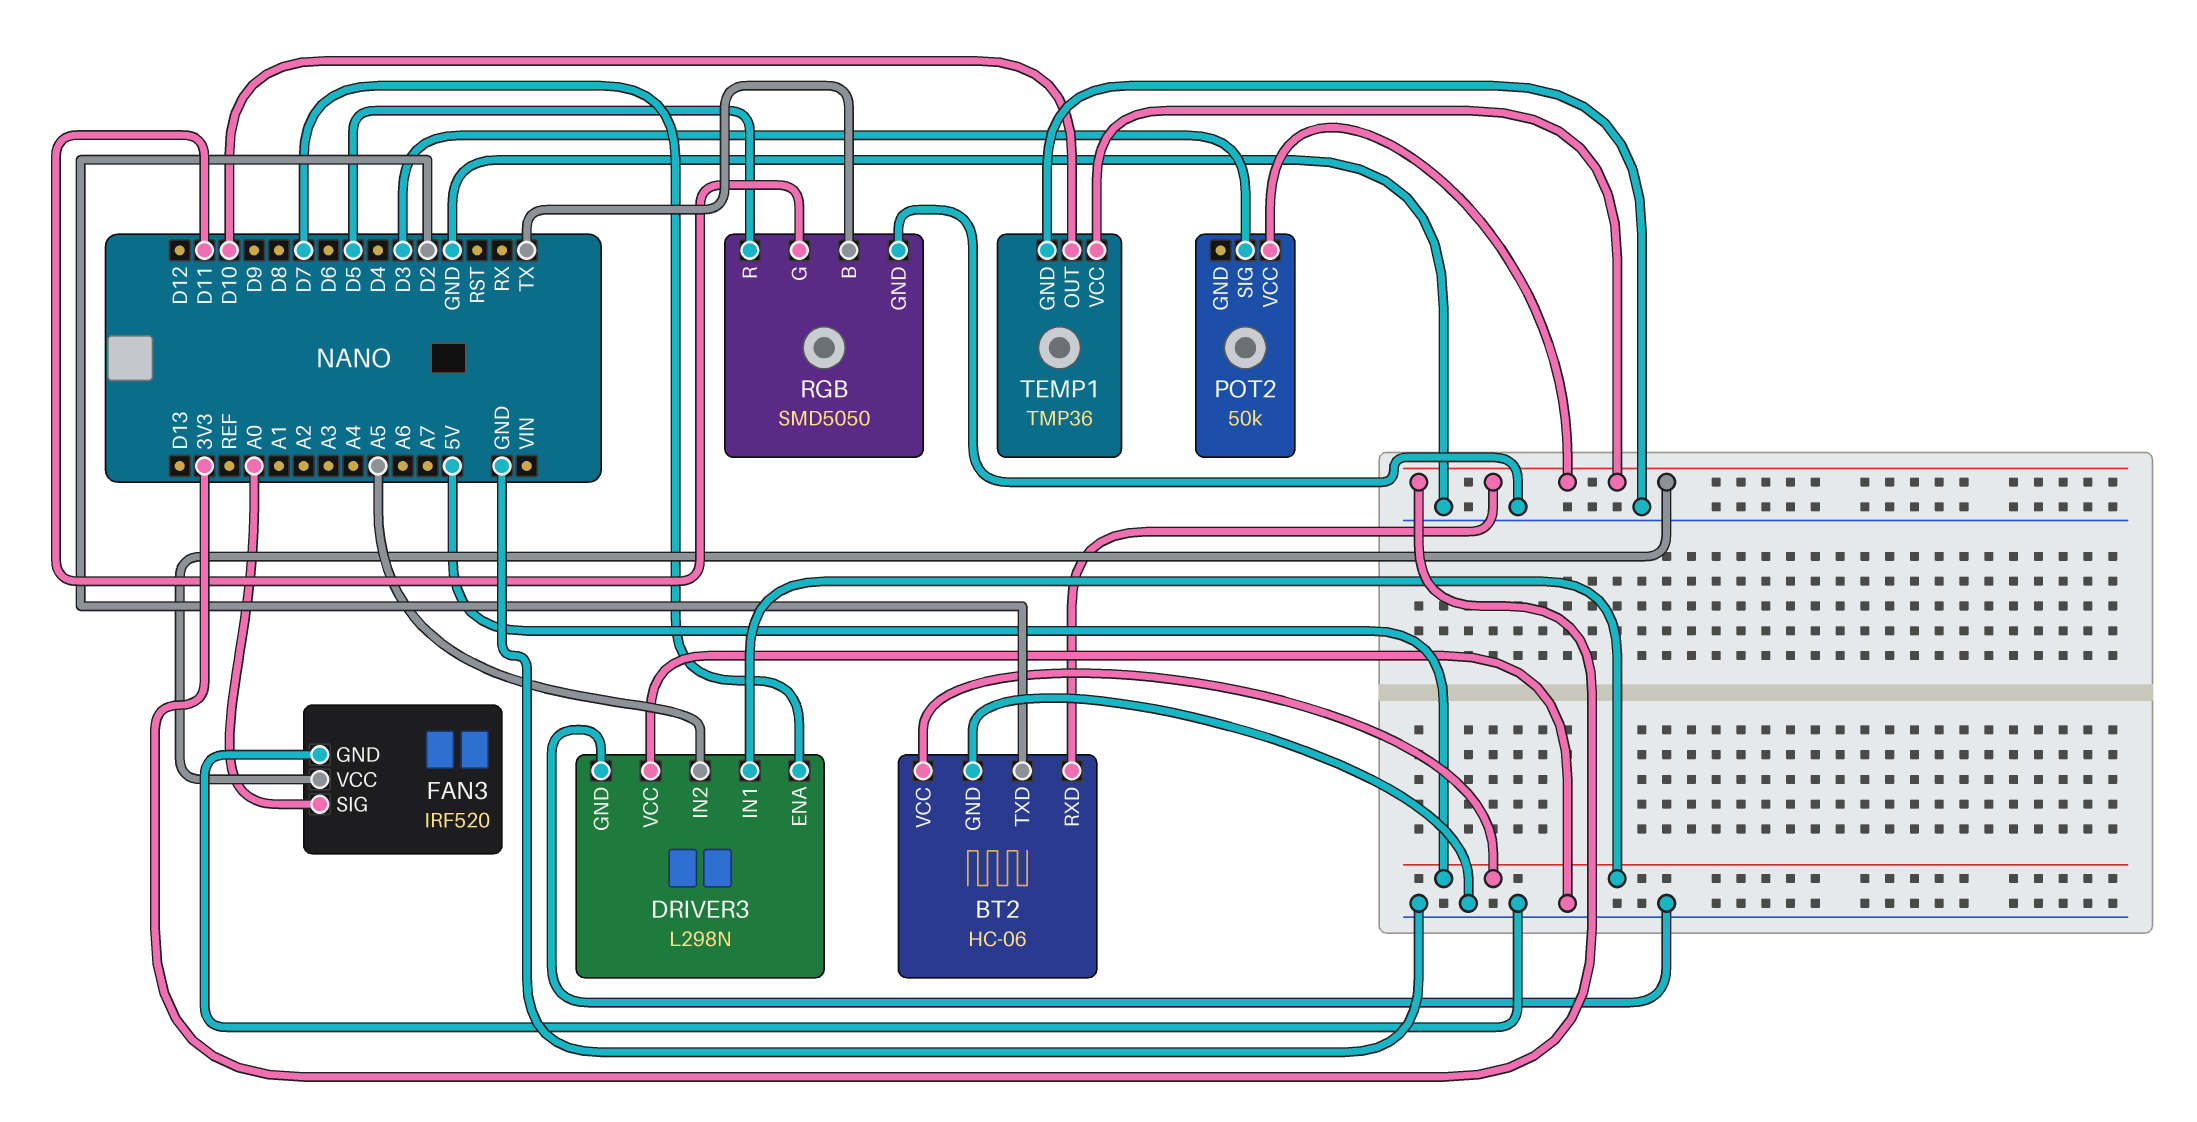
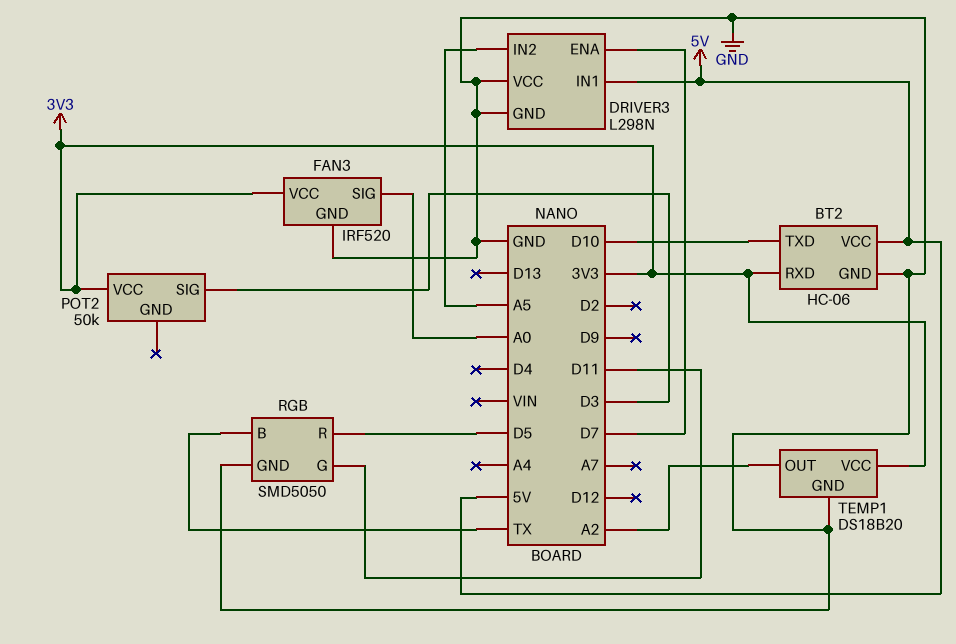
BT2 pin TXD: D2 -> D10
TEMP1: TMP36 -> DS18B20
TEMP1 pin OUT: D10 -> A2

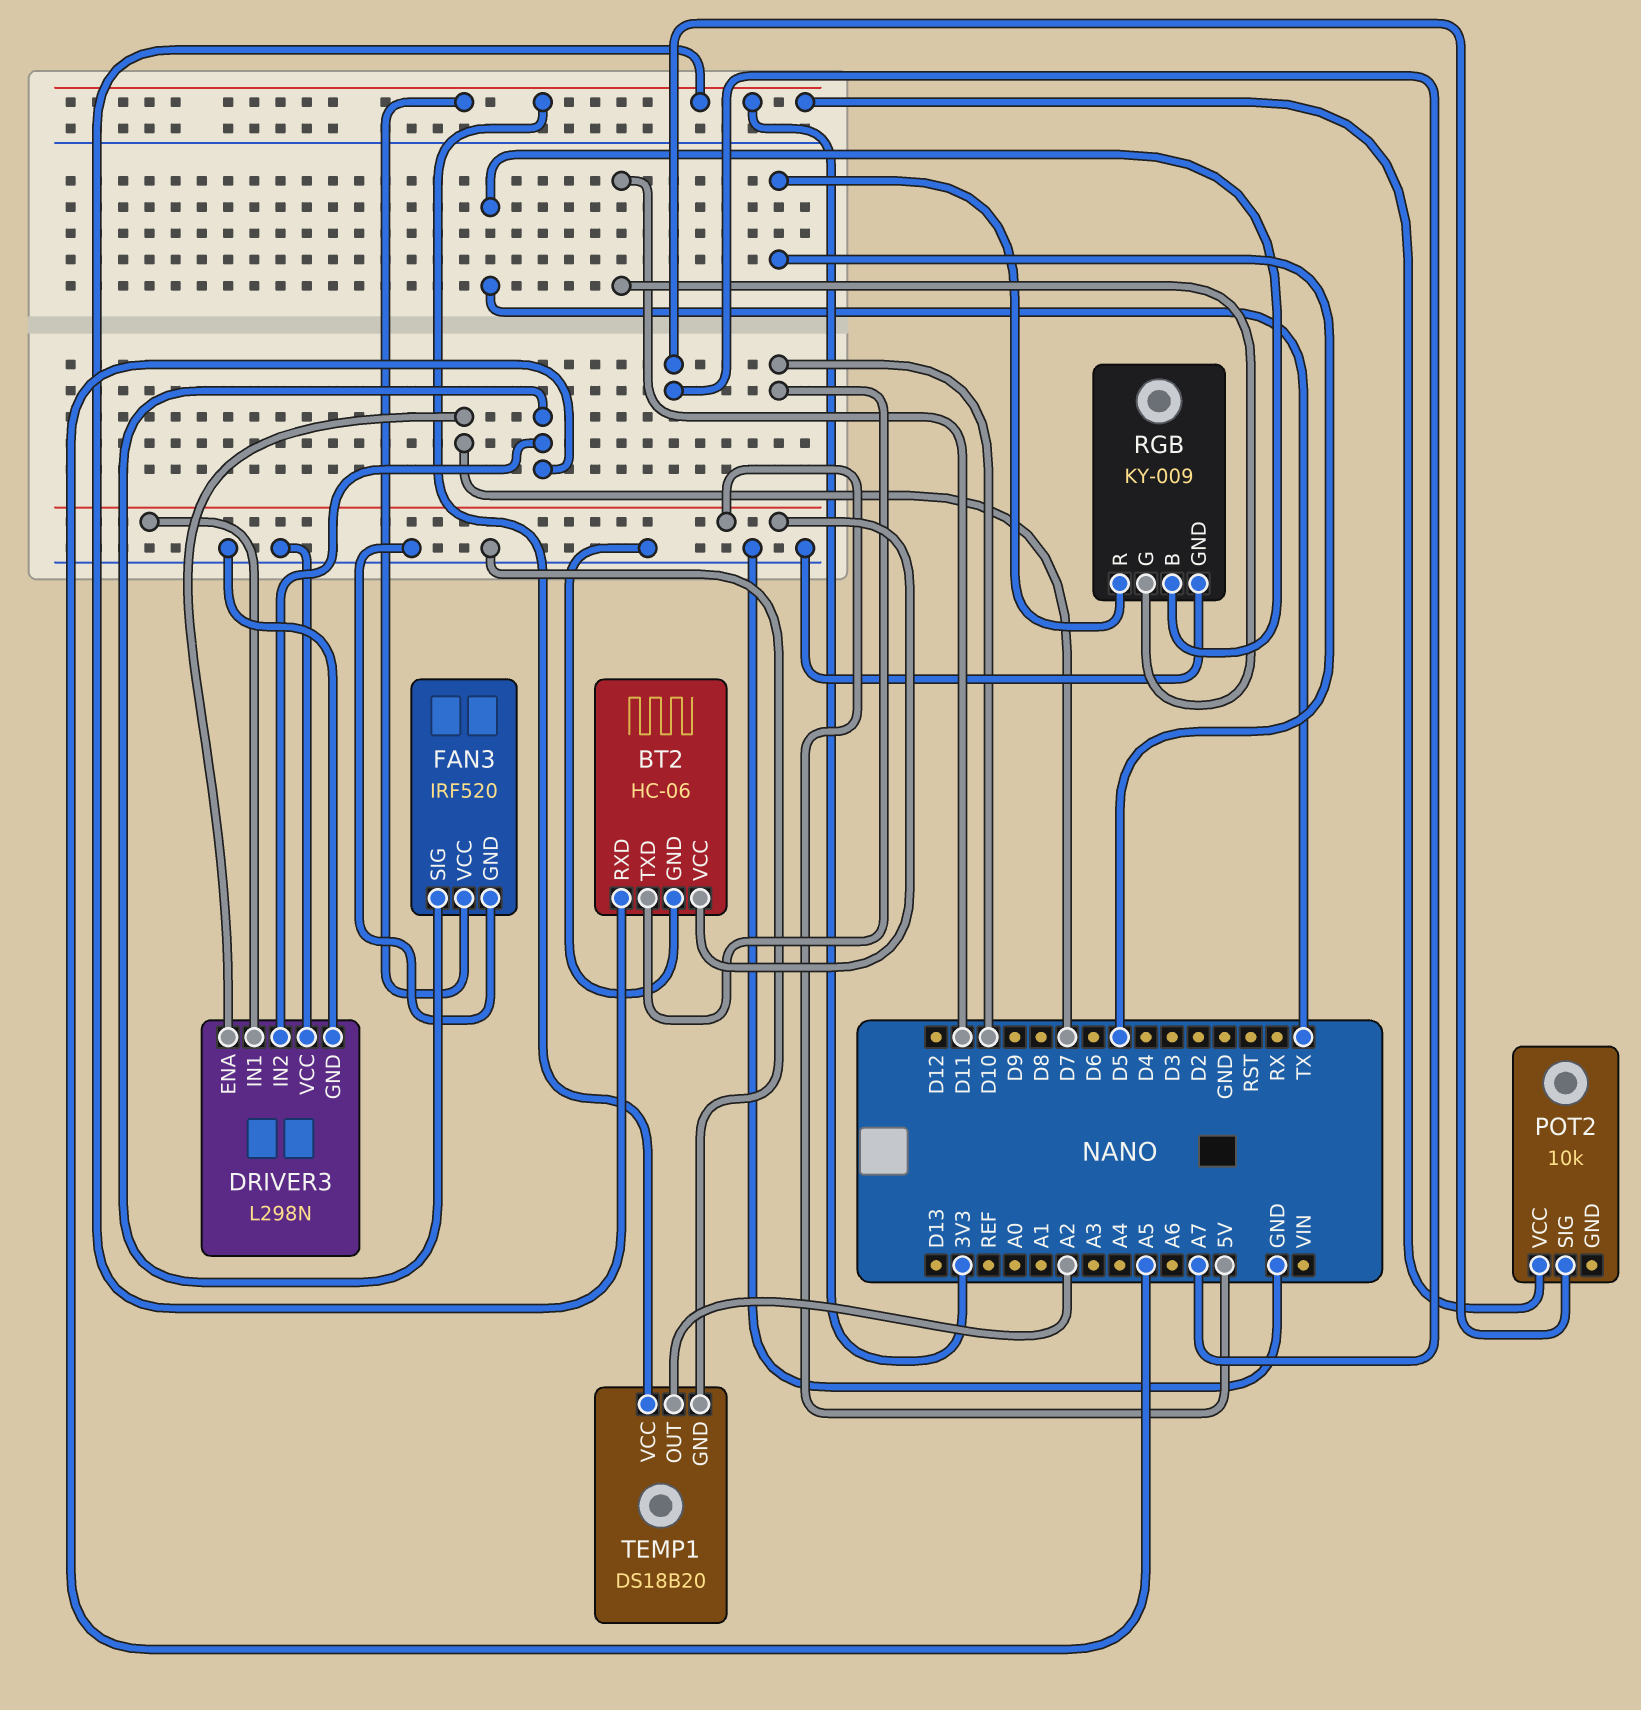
FAN3 pin SIG: A0 -> A5
POT2: 50k -> 10k
POT2 pin SIG: D3 -> A7
RGB: SMD5050 -> KY-009

